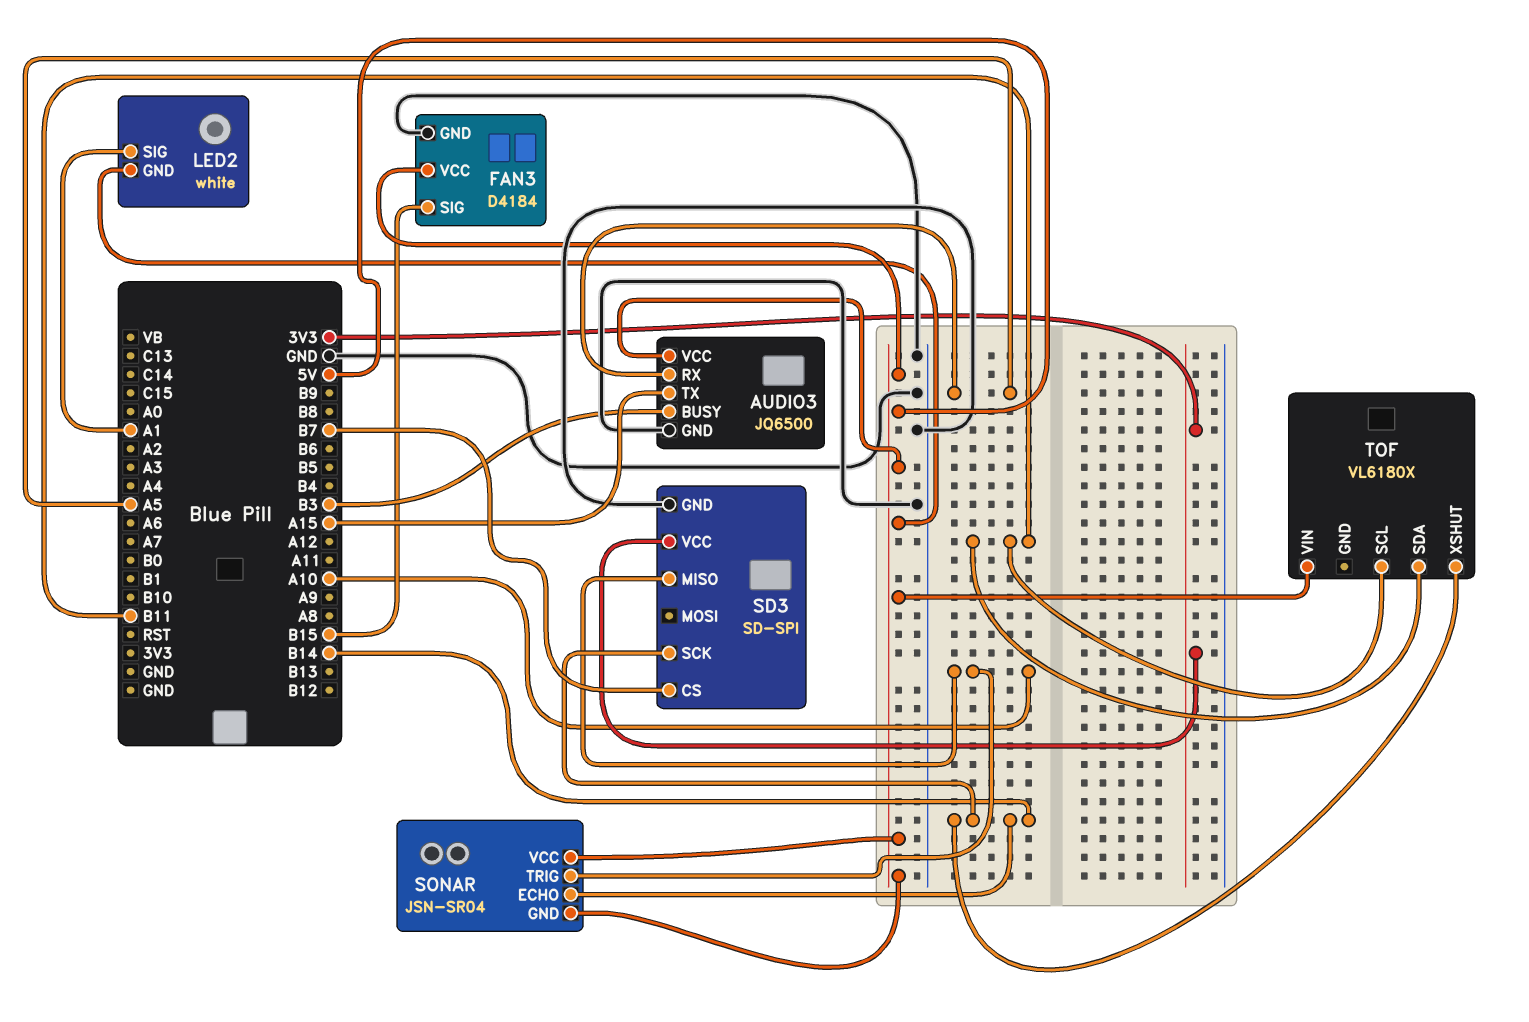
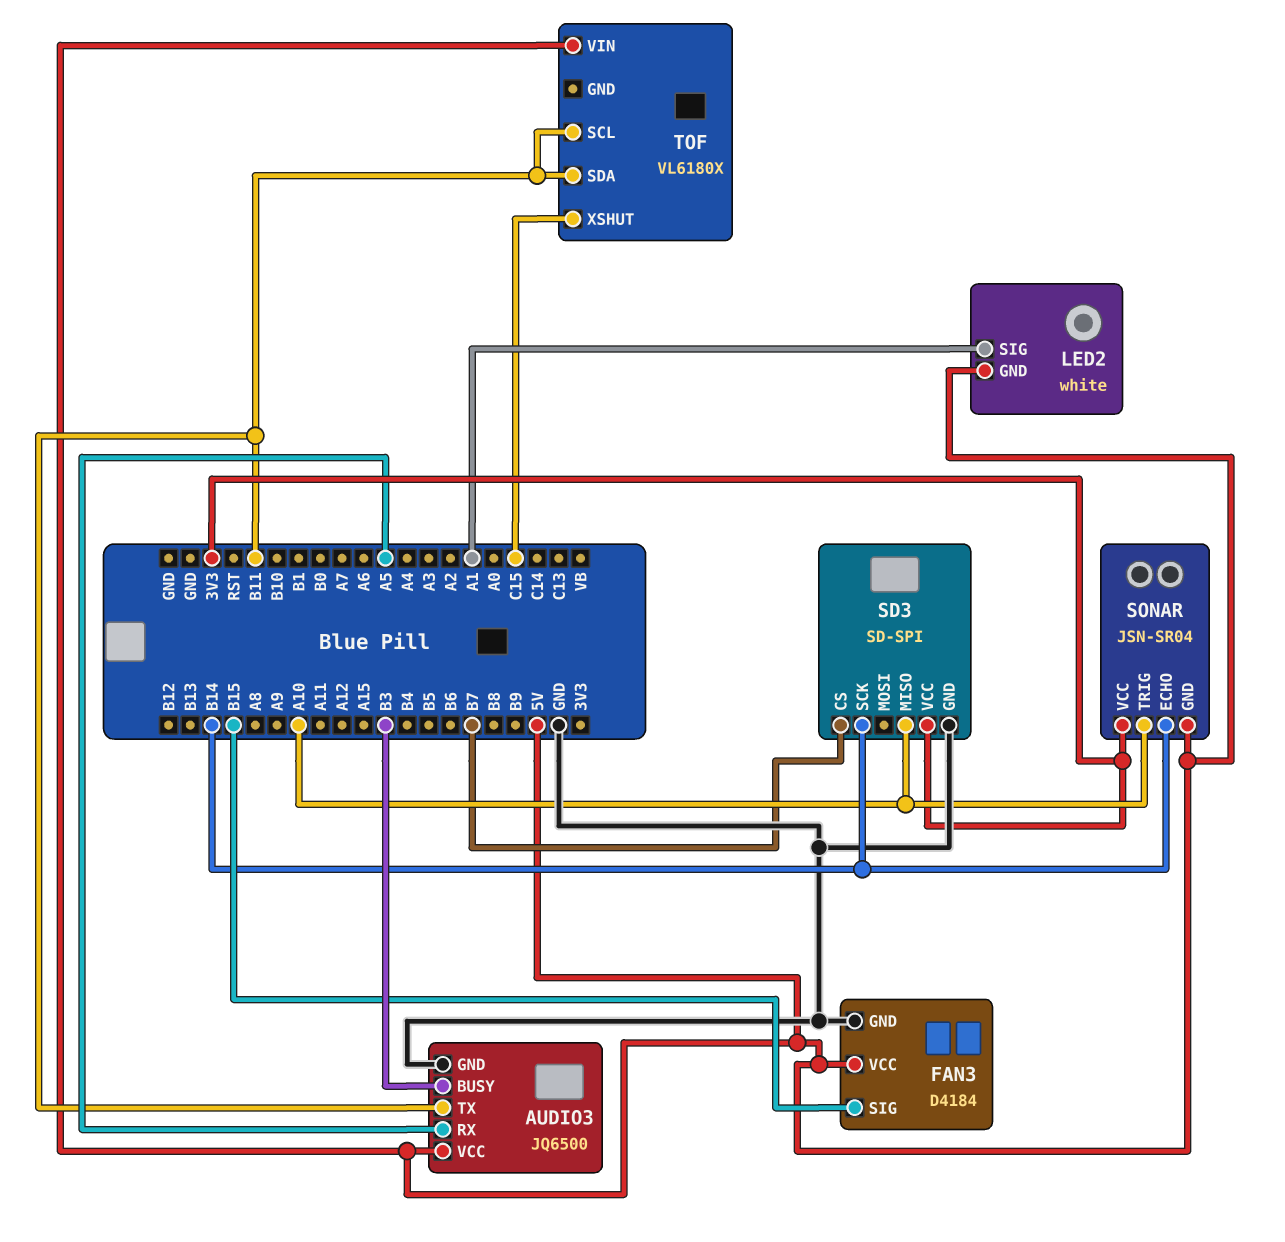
AUDIO3 pin TX: A15 -> B11
SONAR pin VCC: 5V -> 3V3
TOF pin XSHUT: B14 -> C15

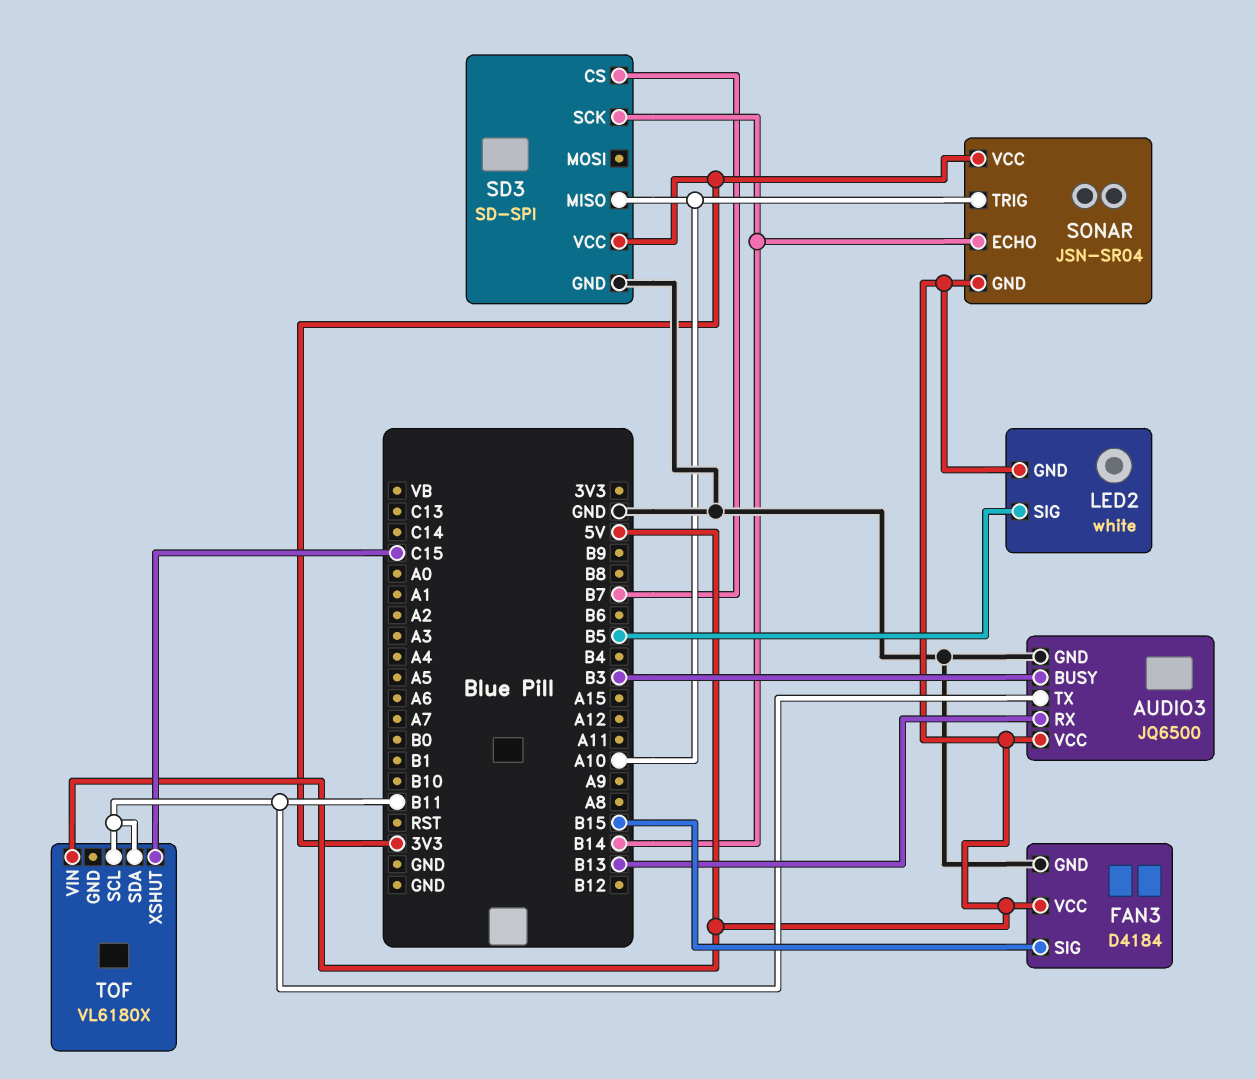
AUDIO3 pin RX: A5 -> B13
LED2 pin SIG: A1 -> B5

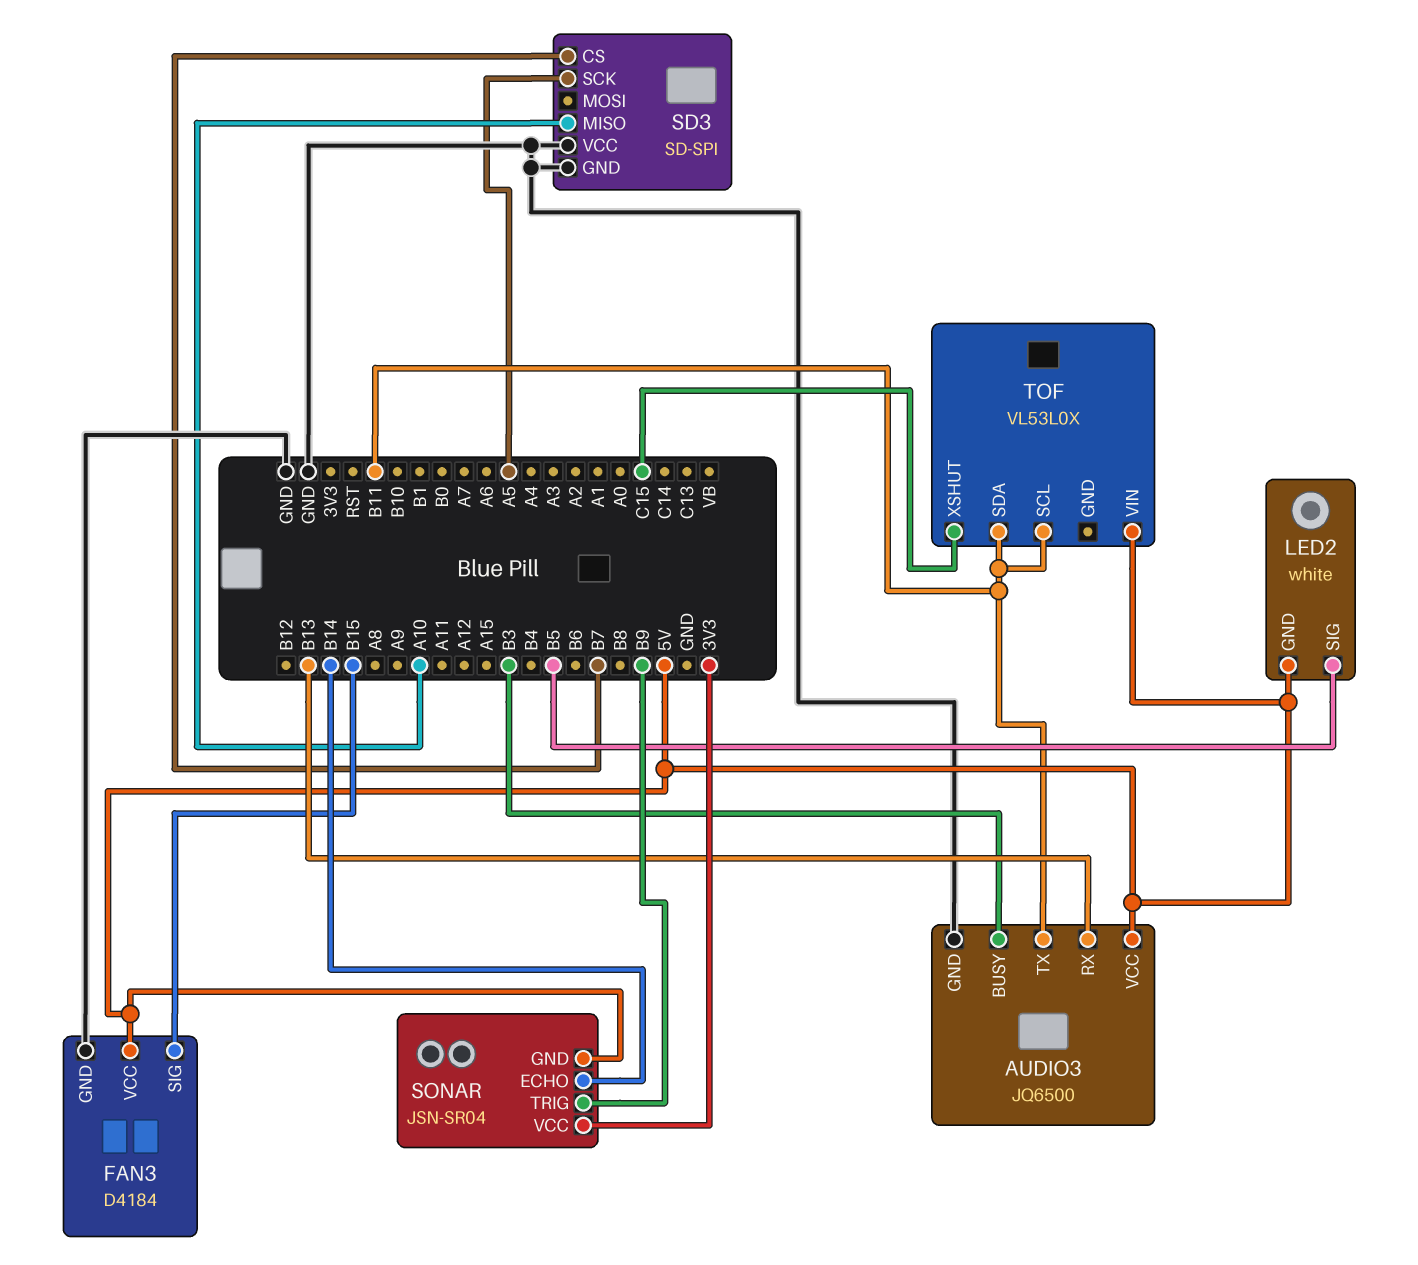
SD3 pin SCK: B14 -> A5
SD3 pin VCC: 3V3 -> GND
SONAR pin TRIG: A10 -> B9
TOF: VL6180X -> VL53L0X

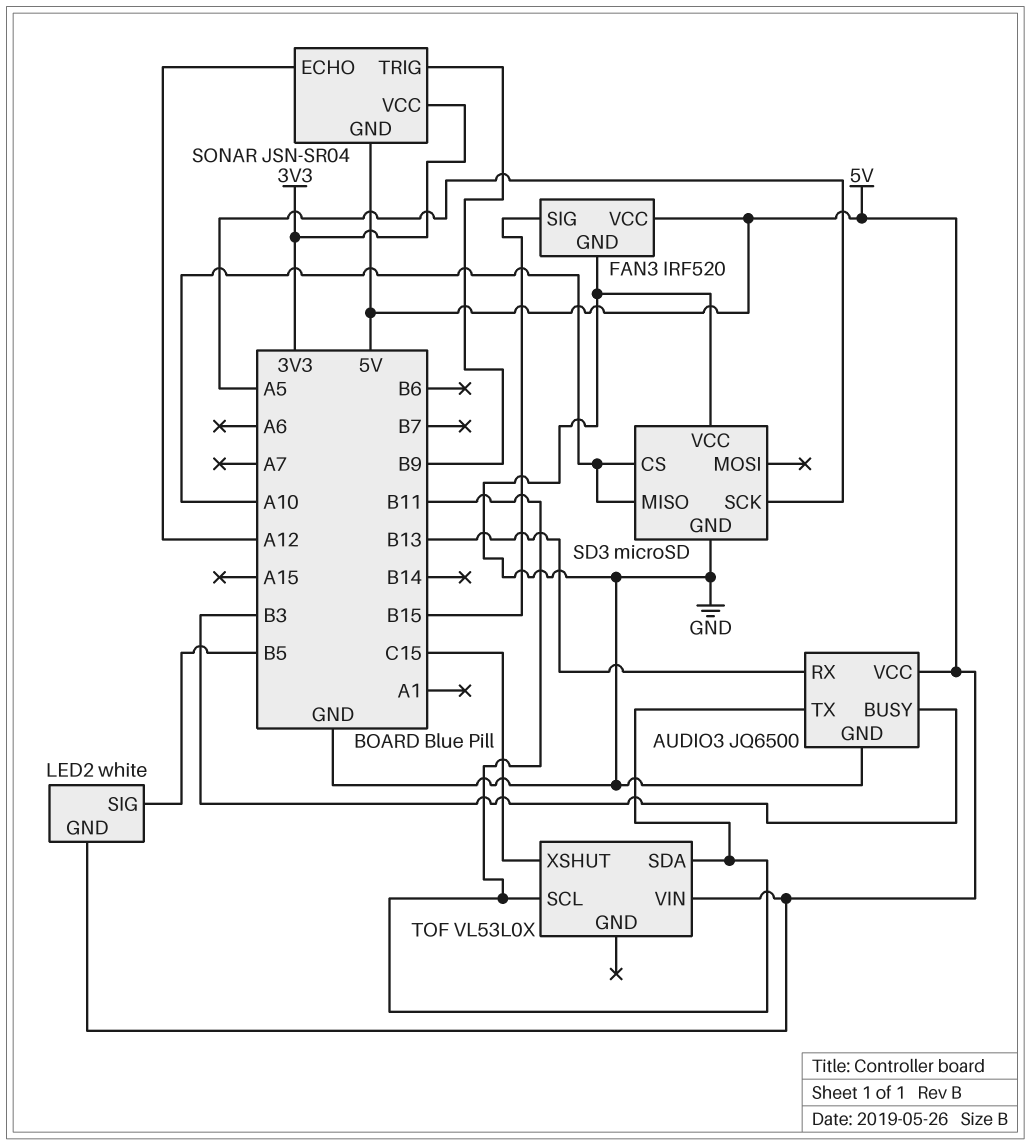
FAN3: D4184 -> IRF520
SD3: SD-SPI -> microSD
SD3 pin CS: B7 -> A10
SONAR pin ECHO: B14 -> A12

